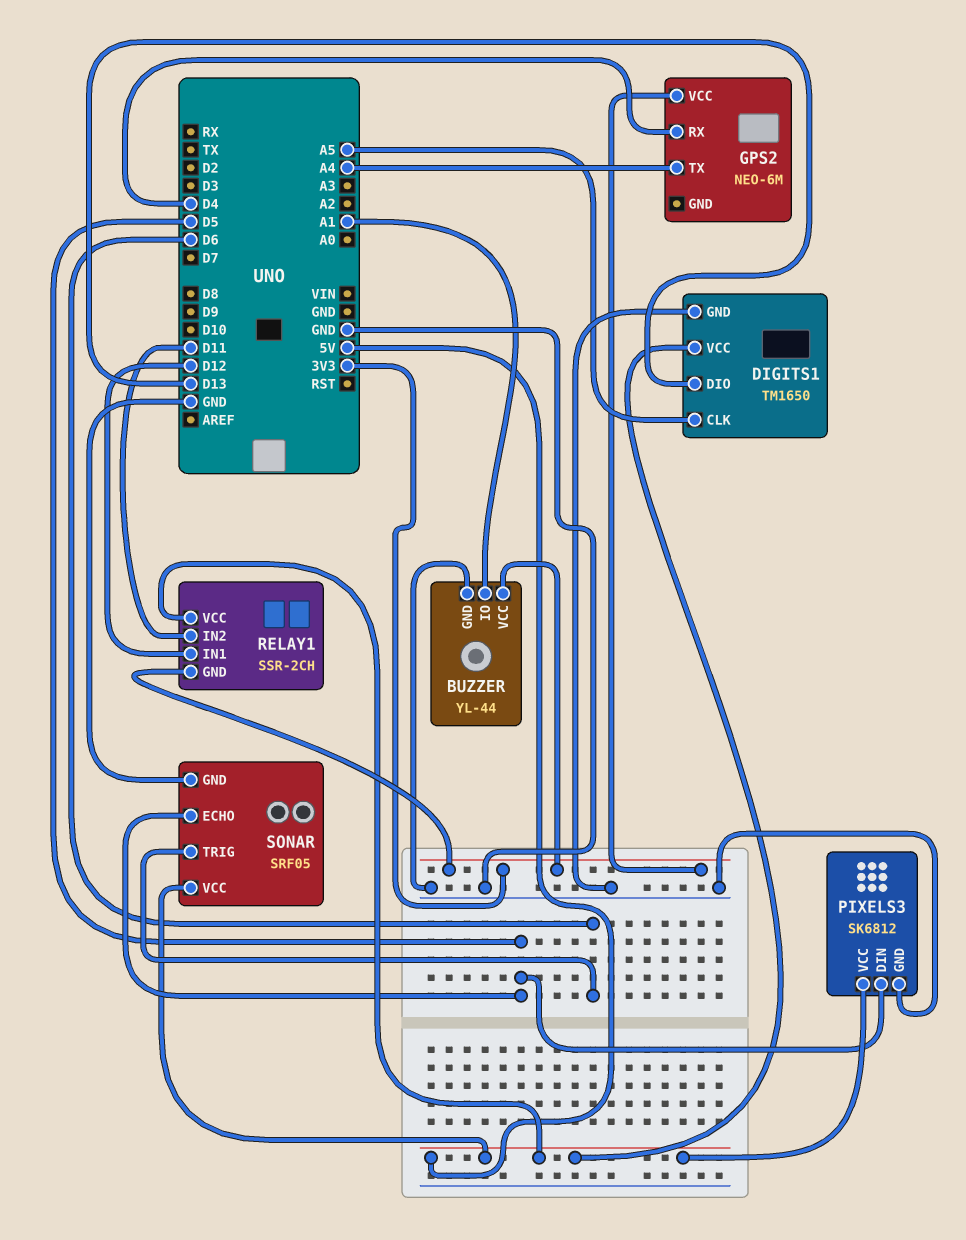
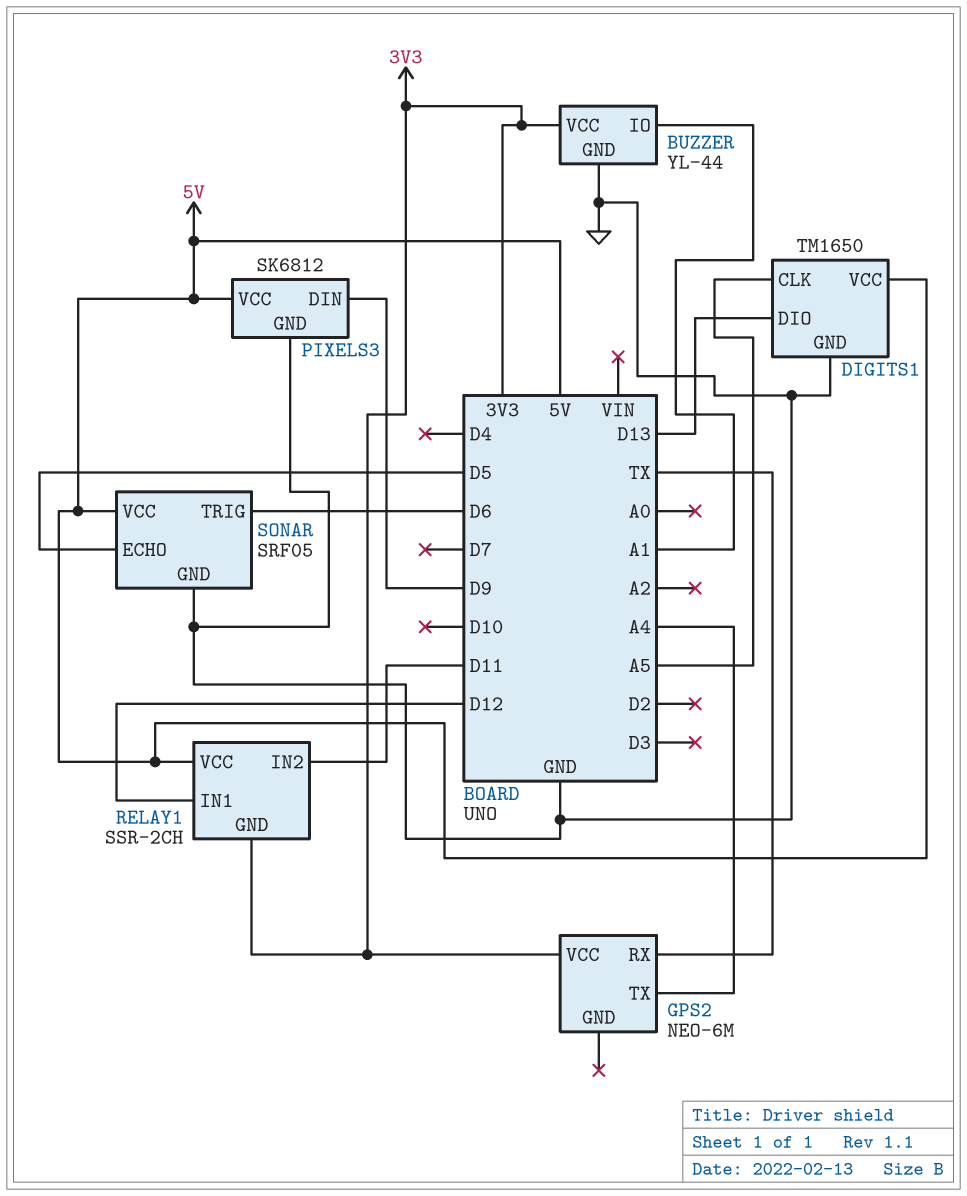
GPS2 pin RX: D4 -> TX
PIXELS3 pin DIN: D5 -> D9

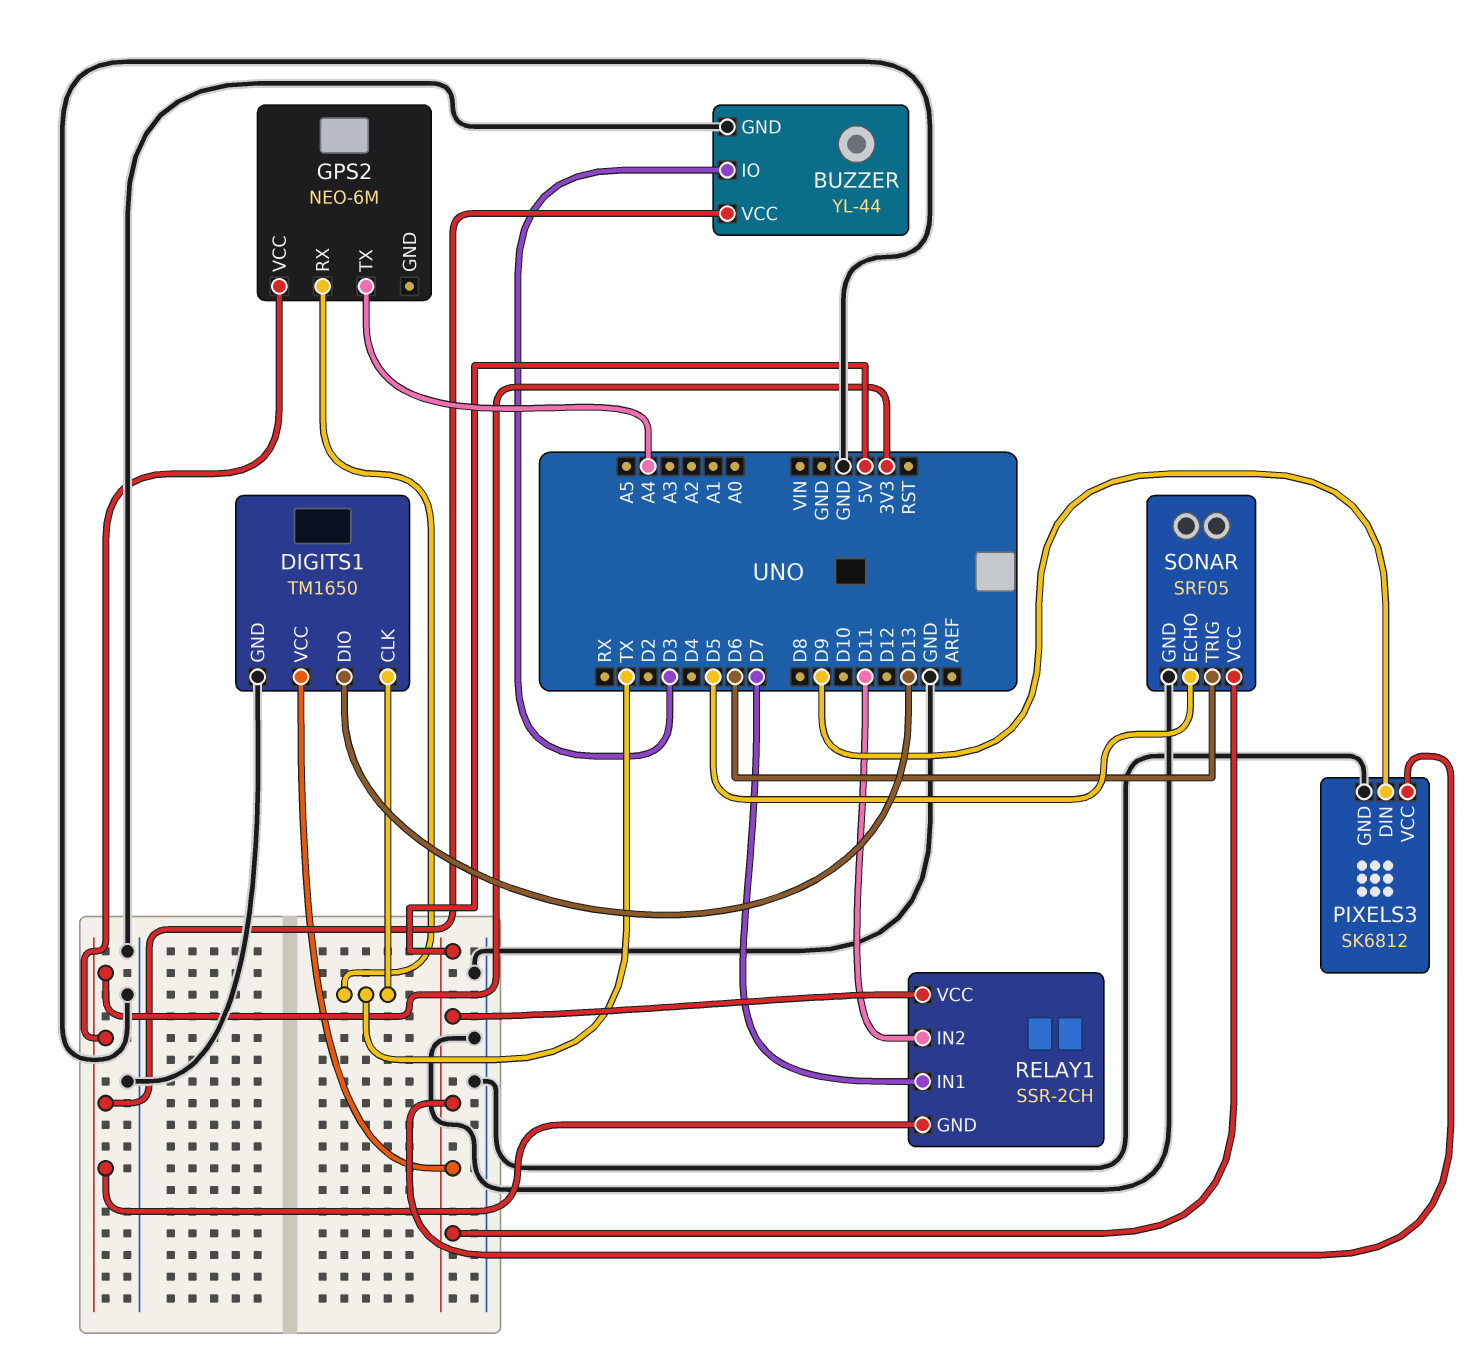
BUZZER pin IO: A1 -> D3
DIGITS1 pin CLK: A5 -> TX
RELAY1 pin IN1: D12 -> D7

